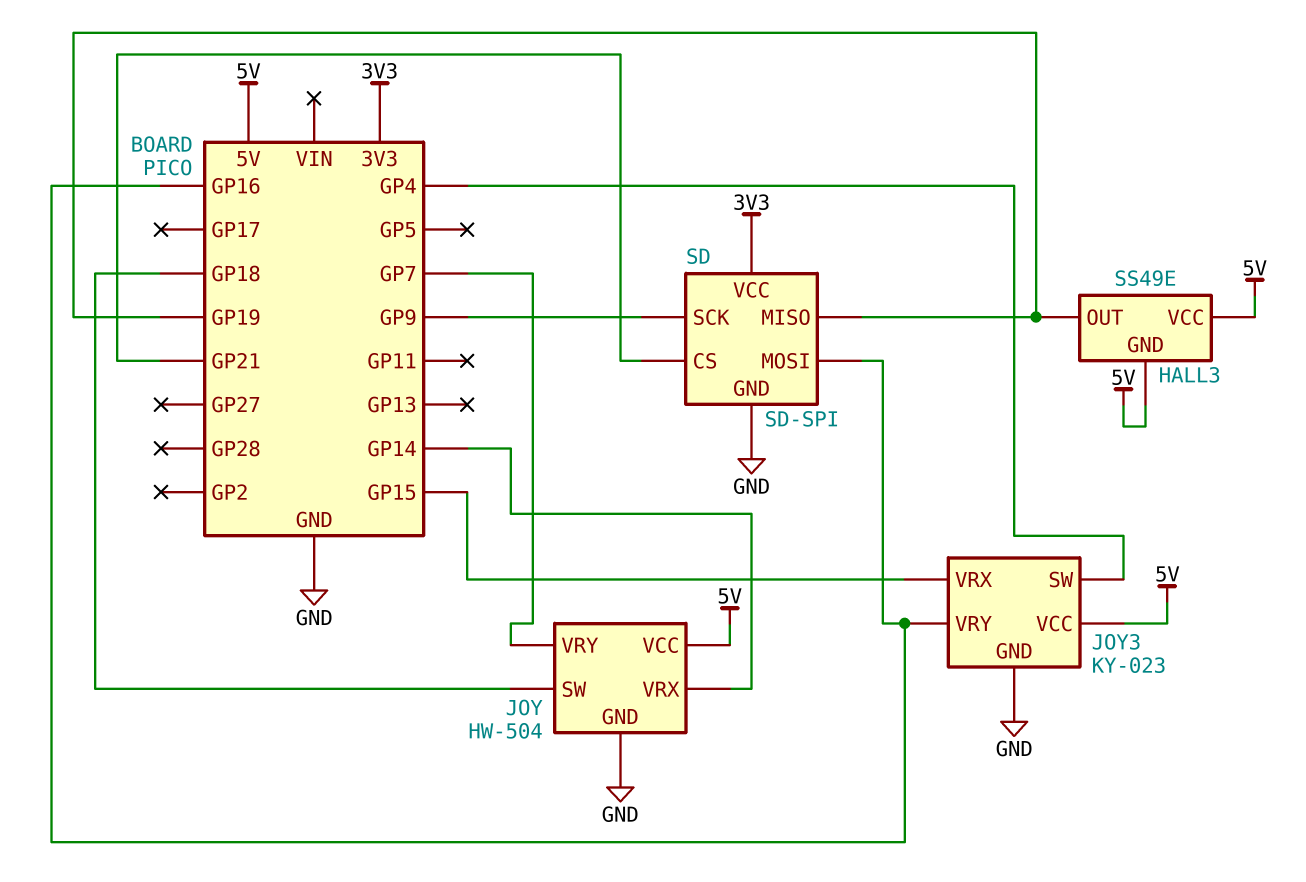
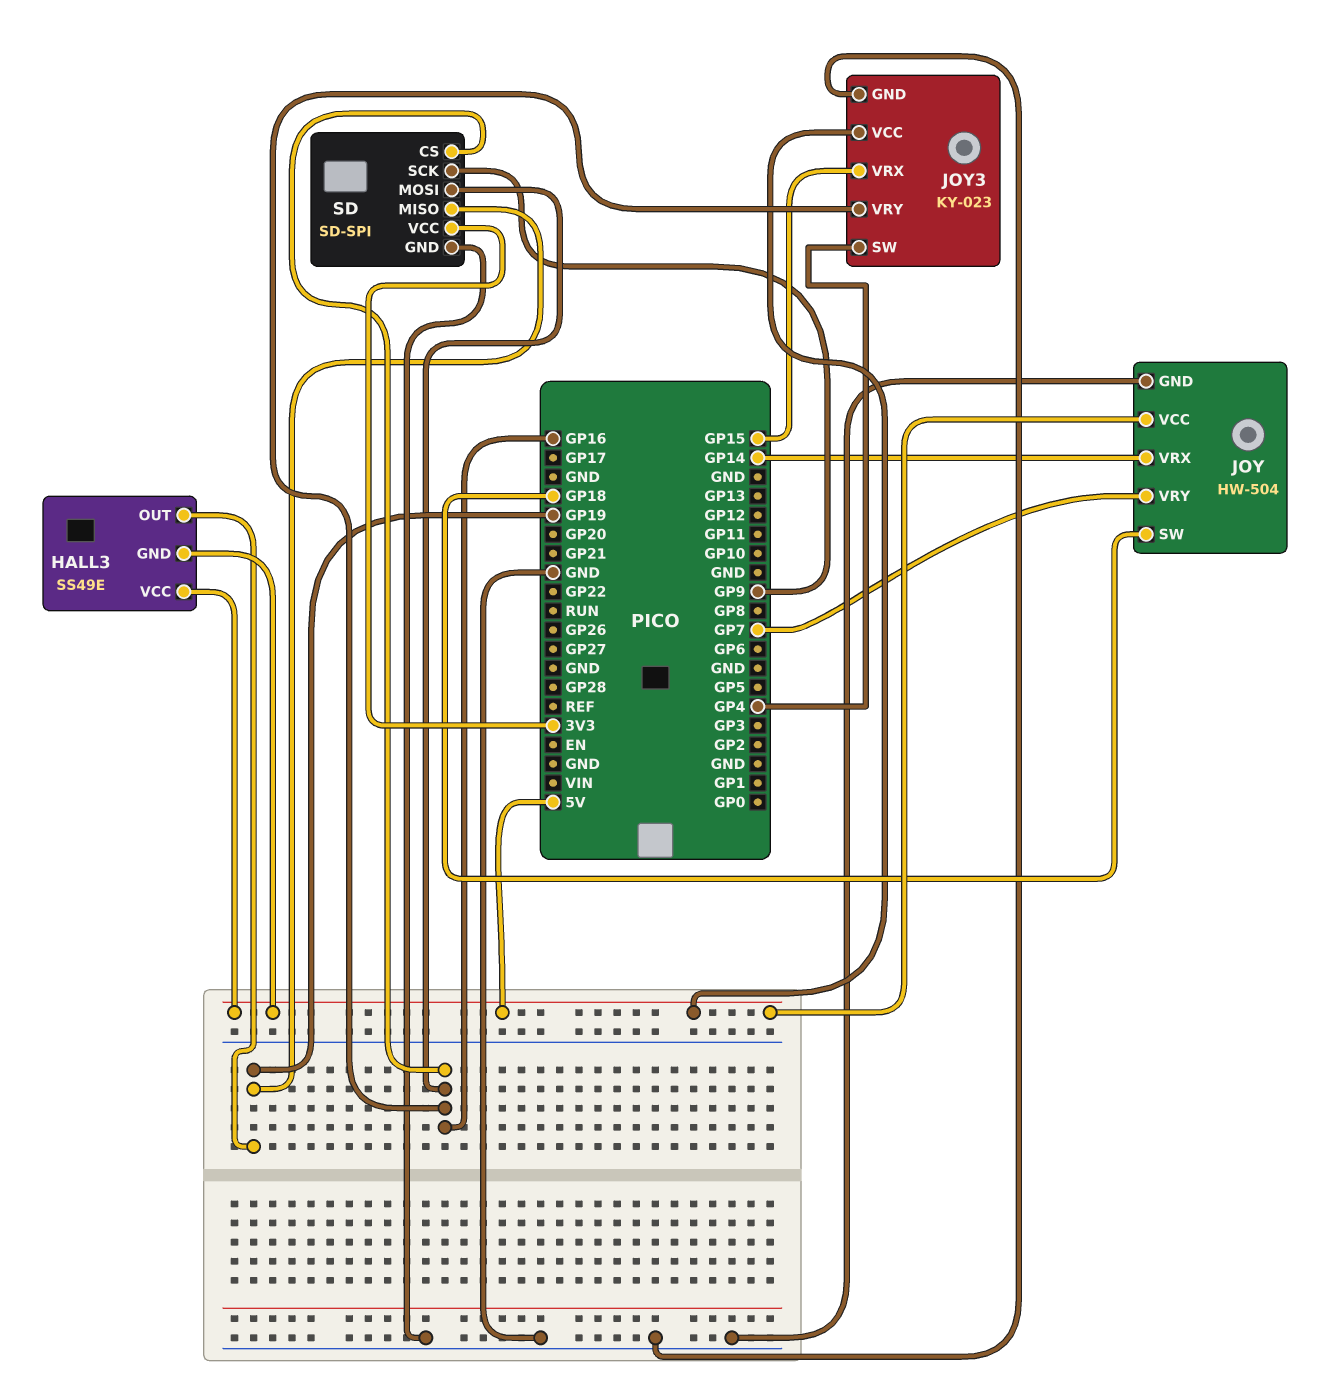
SD pin CS: GP21 -> GP16

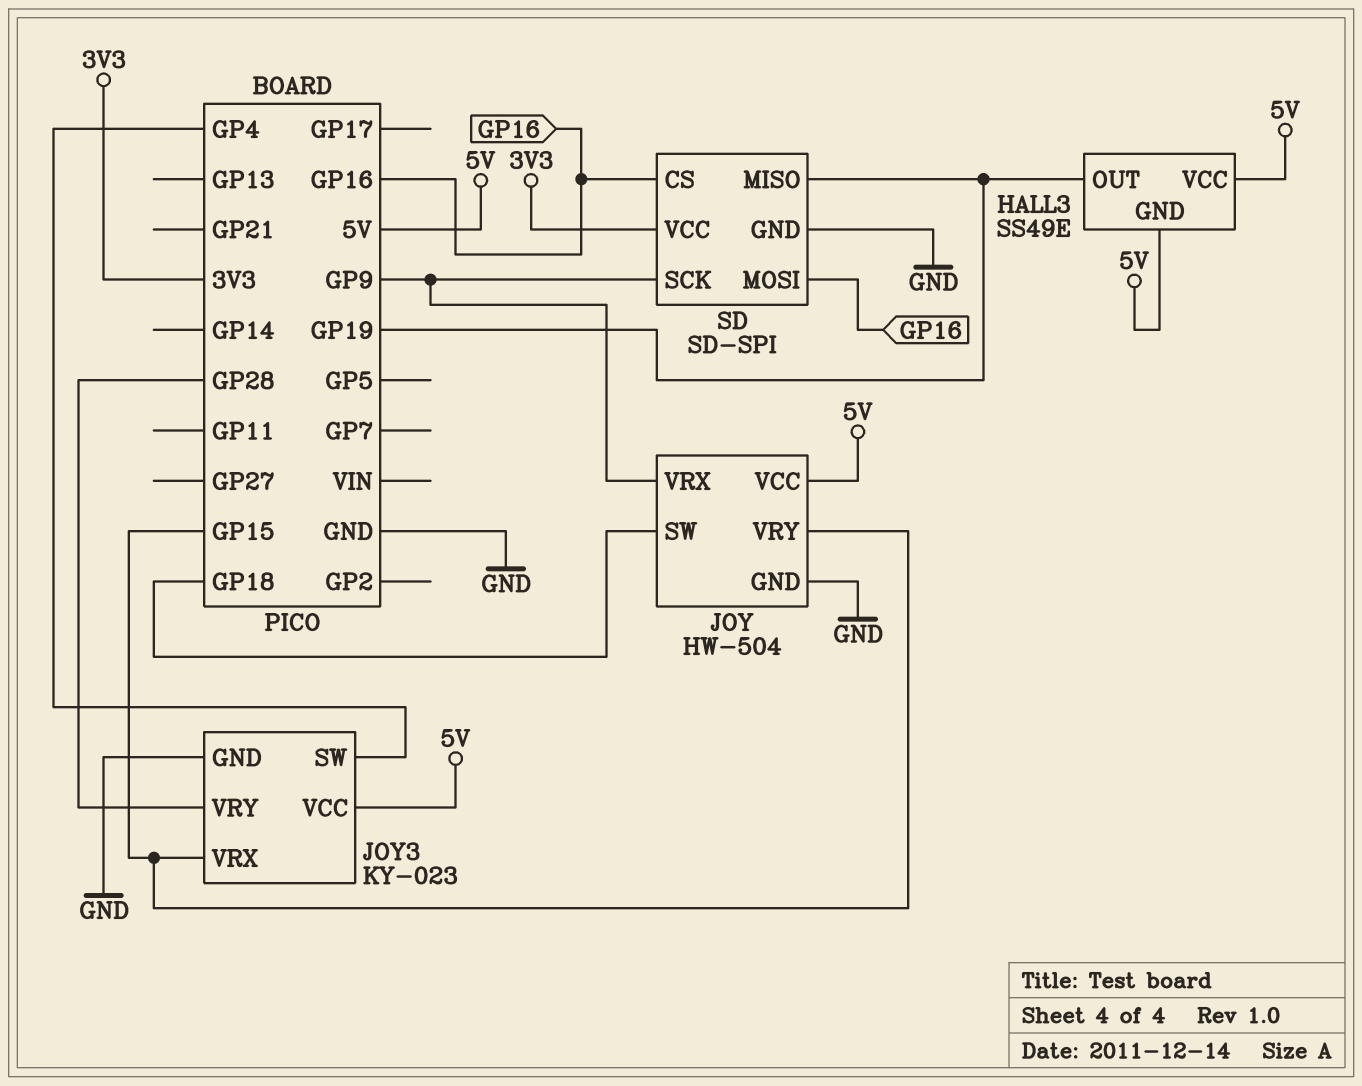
JOY pin VRX: GP14 -> GP9
JOY pin VRY: GP7 -> GP15
JOY3 pin VRY: GP16 -> GP28

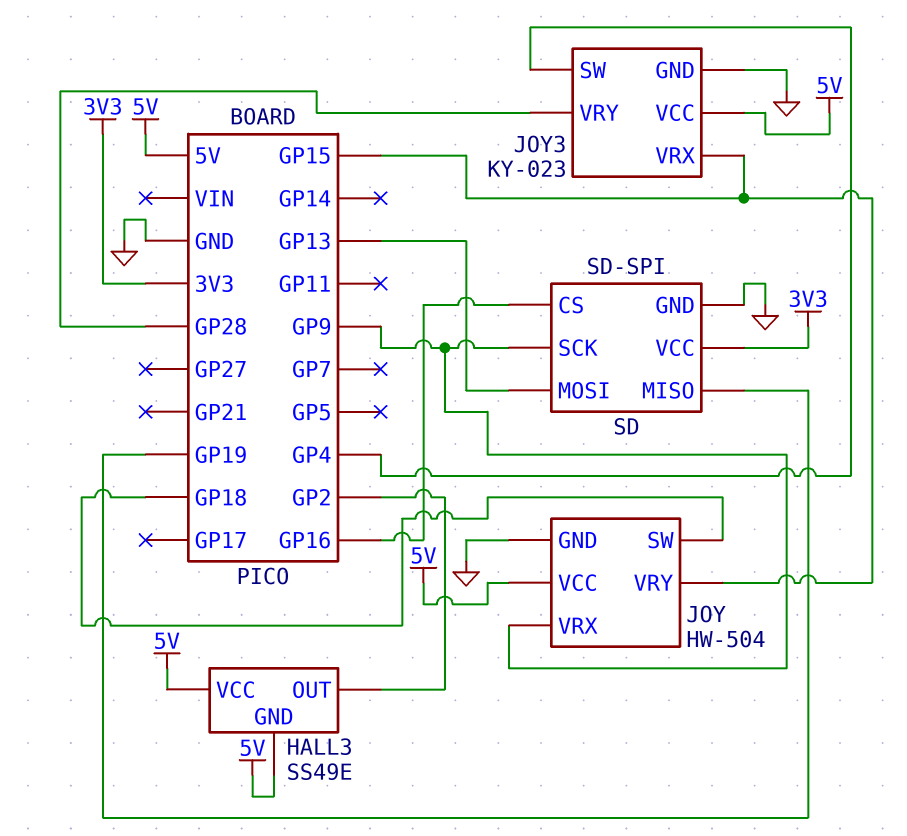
HALL3 pin OUT: GP19 -> GP2
SD pin MOSI: GP16 -> GP13

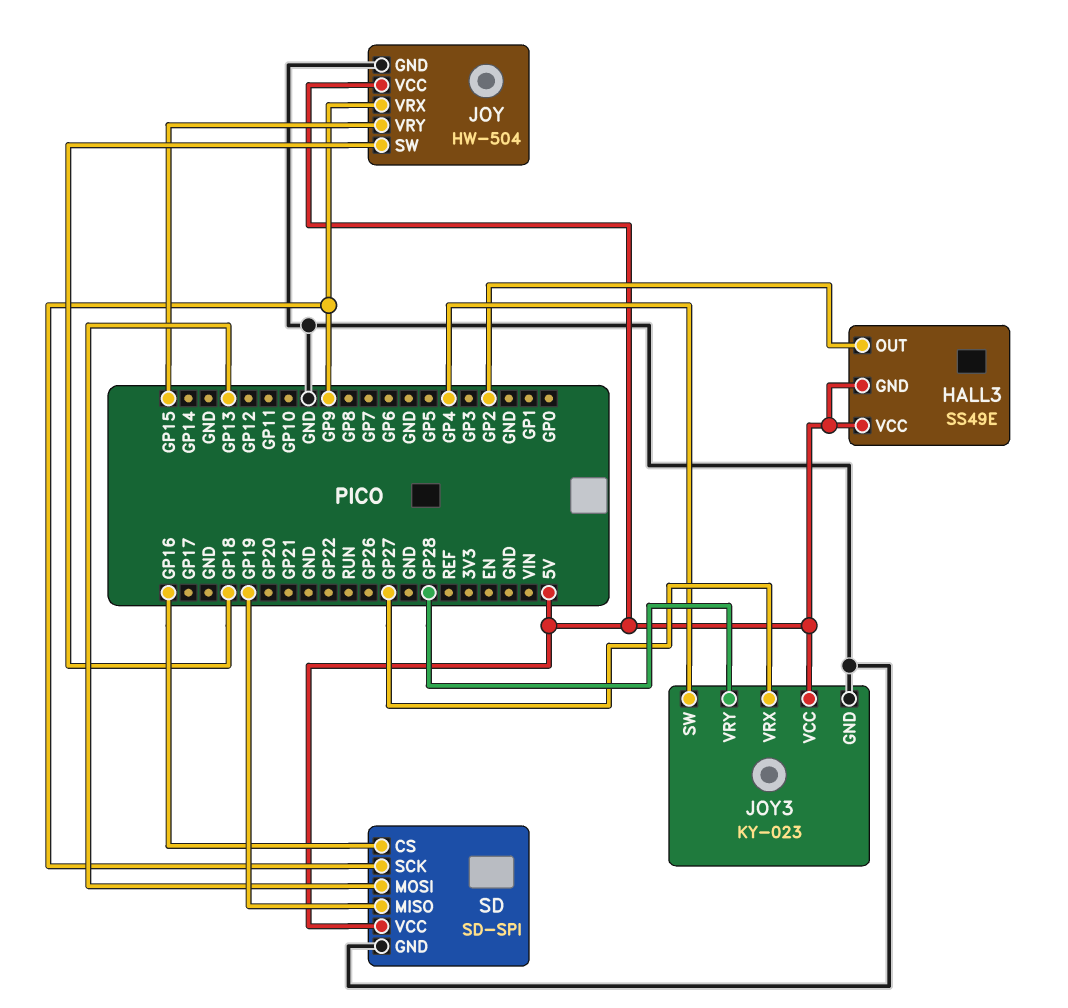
JOY3 pin VRX: GP15 -> GP27
SD pin VCC: 3V3 -> 5V

